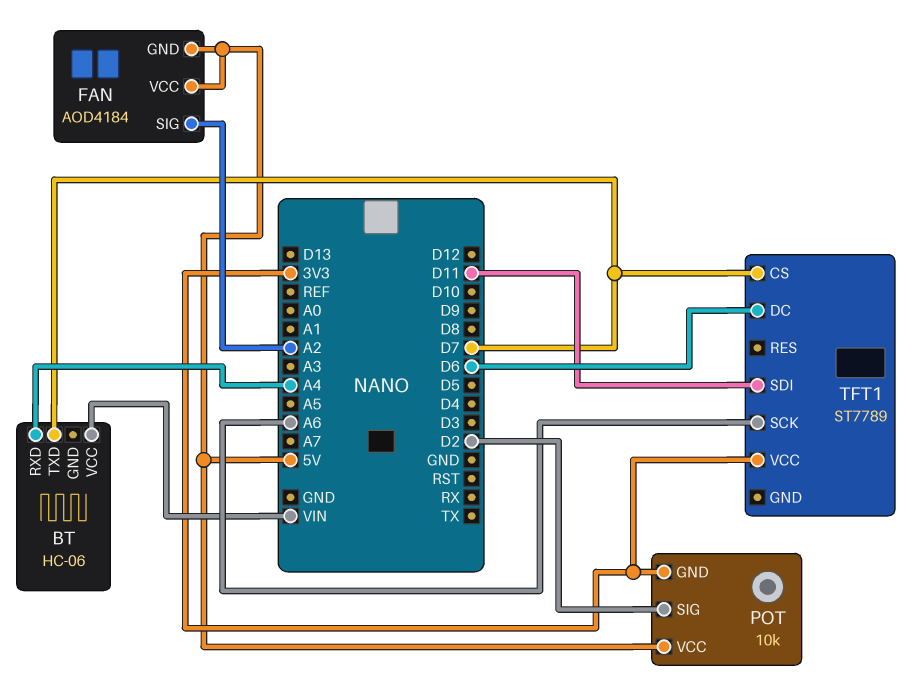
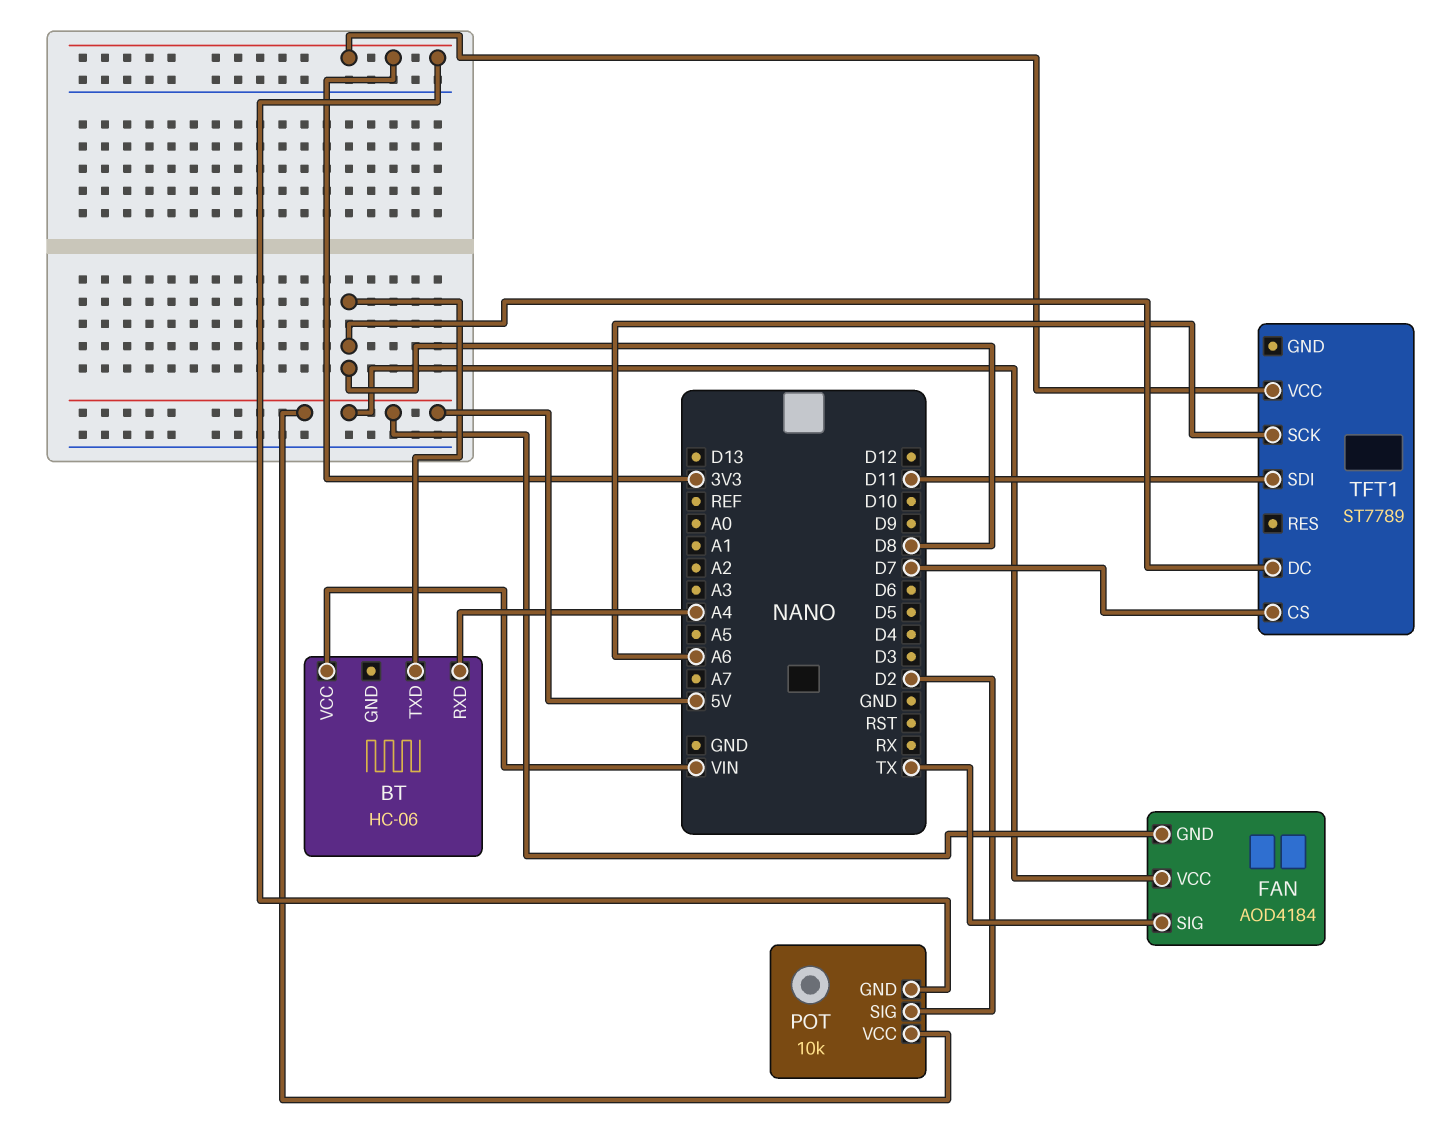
BT pin TXD: D7 -> D8
FAN pin SIG: A2 -> TX
TFT1 pin DC: D6 -> D8

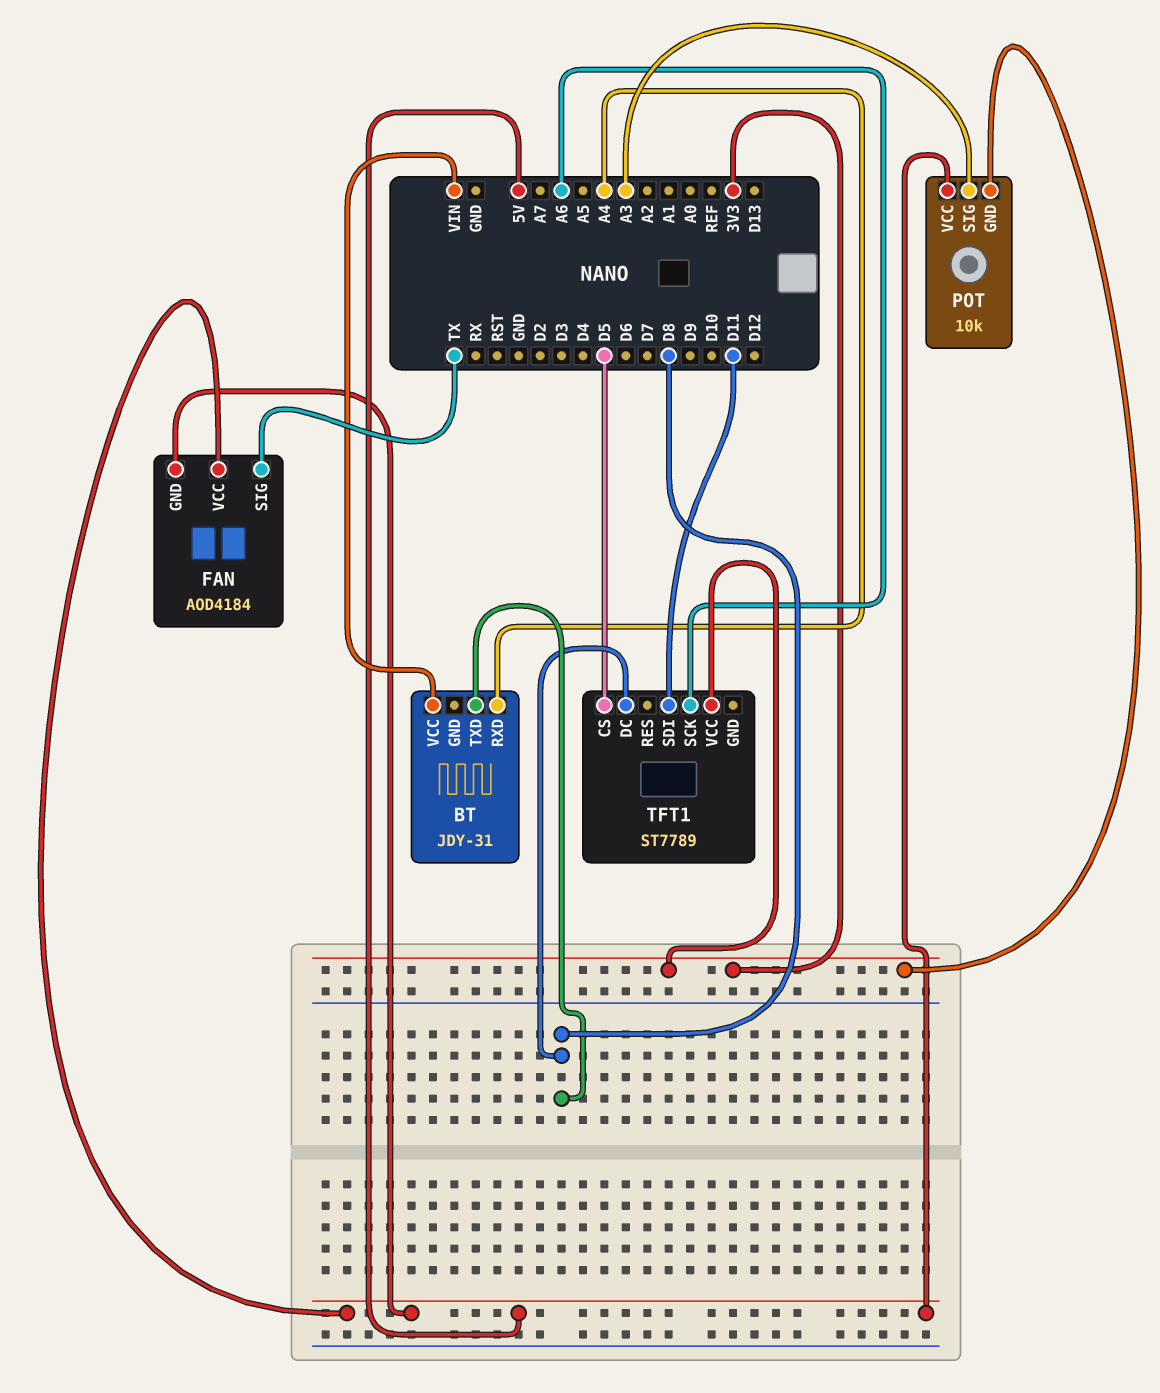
BT: HC-06 -> JDY-31
POT pin SIG: D2 -> A3
TFT1 pin CS: D7 -> D5

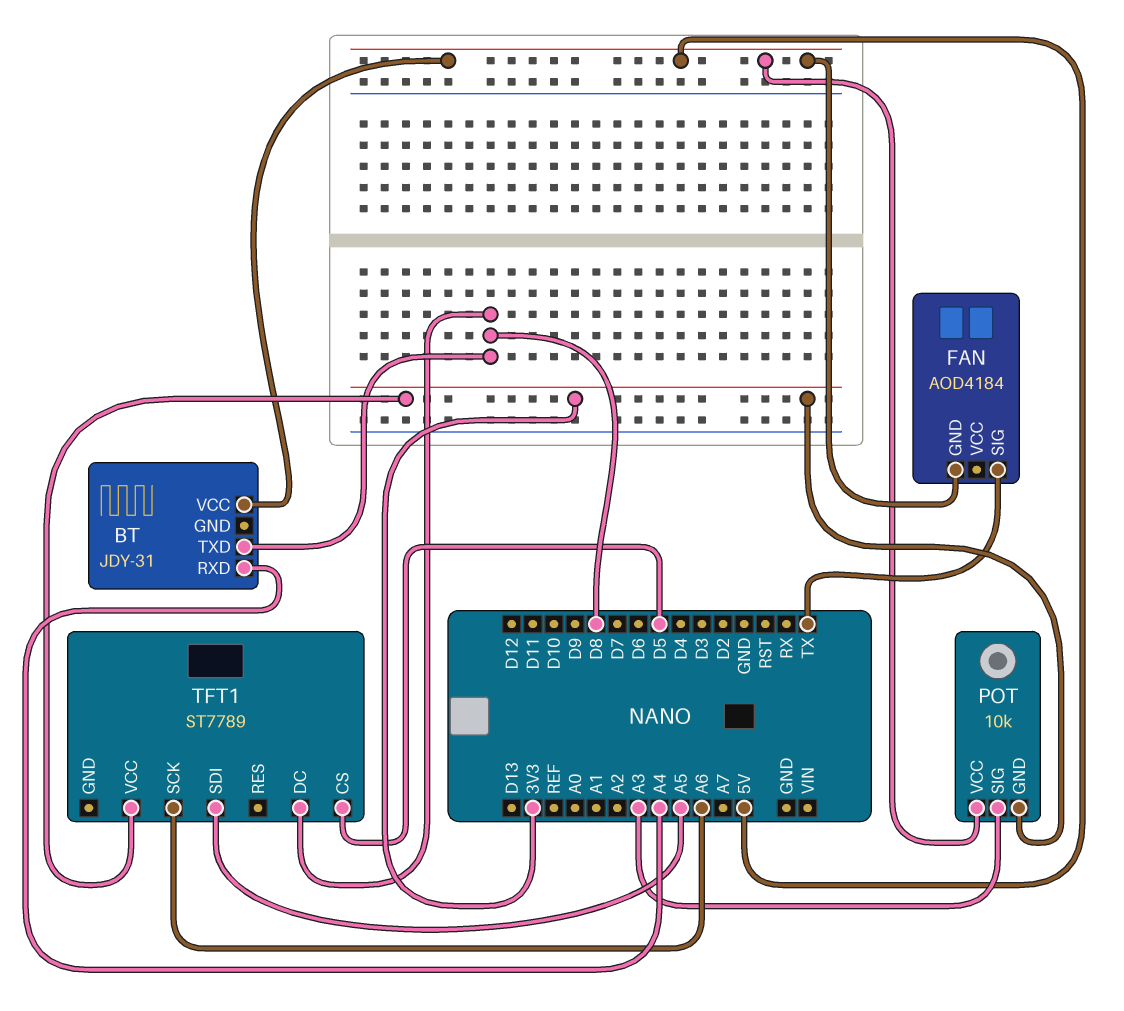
BT pin VCC: VIN -> 5V
FAN pin VCC: 5V -> none
TFT1 pin SDI: D11 -> A5

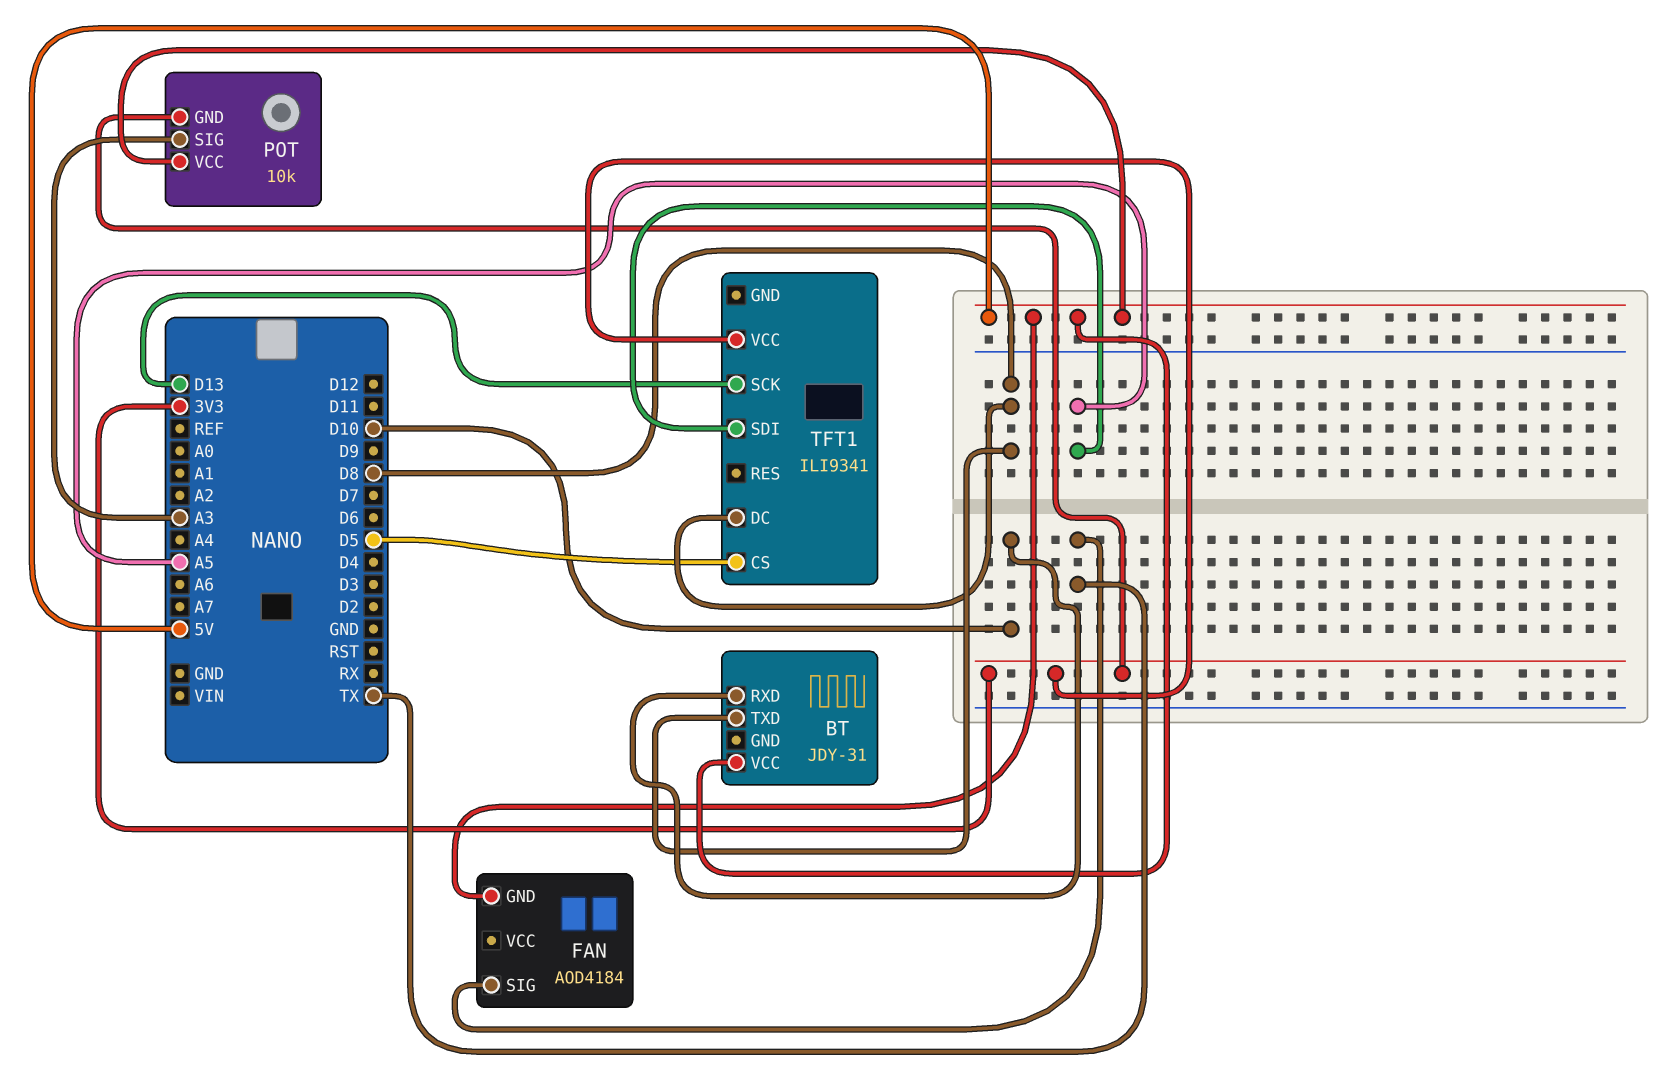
BT pin RXD: A4 -> D10
TFT1: ST7789 -> ILI9341
TFT1 pin SCK: A6 -> D13

